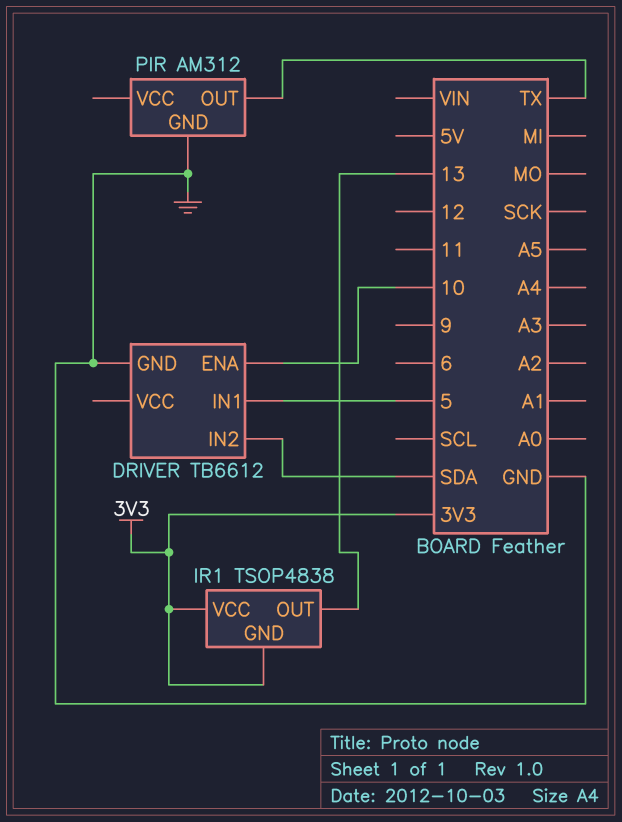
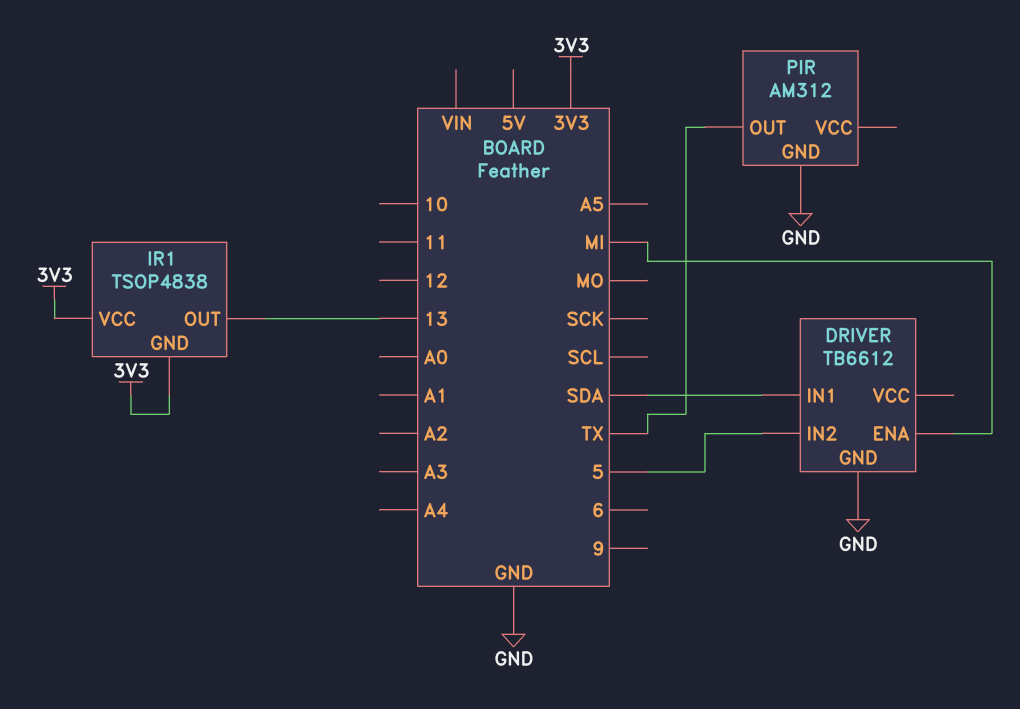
DRIVER pin ENA: 10 -> MI
DRIVER pin IN1: 5 -> SDA
DRIVER pin IN2: SDA -> 5

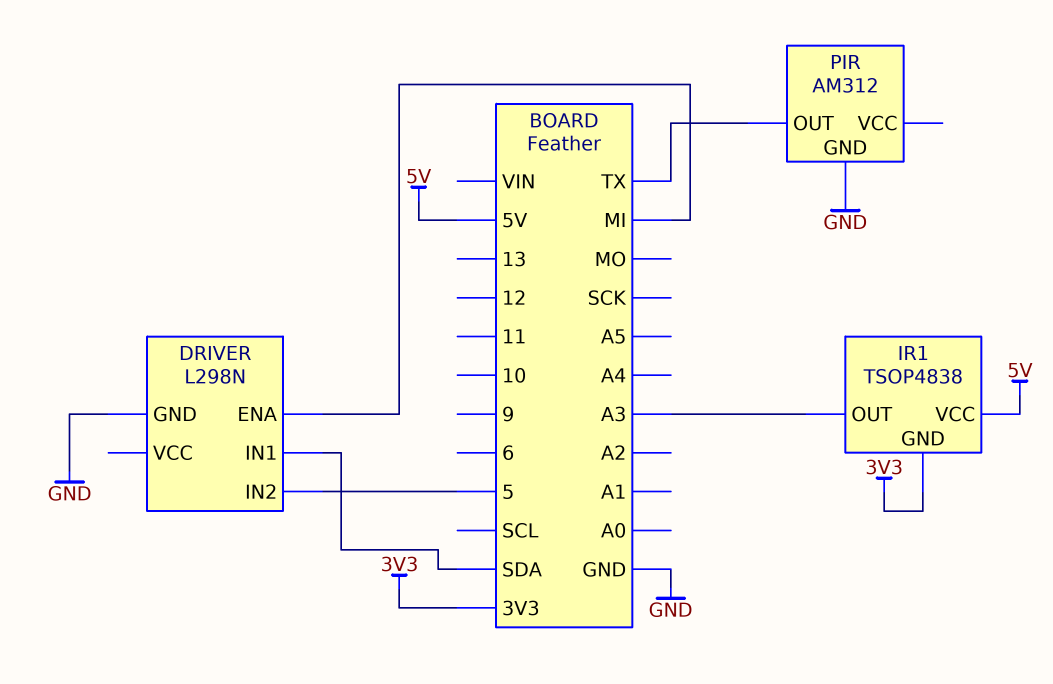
DRIVER: TB6612 -> L298N
IR1 pin OUT: 13 -> A3
IR1 pin VCC: 3V3 -> 5V

